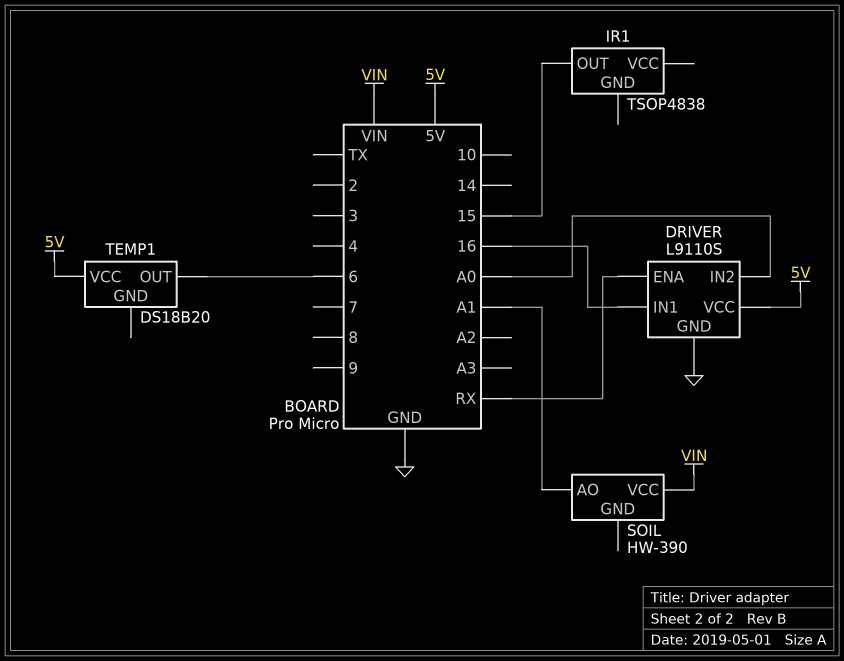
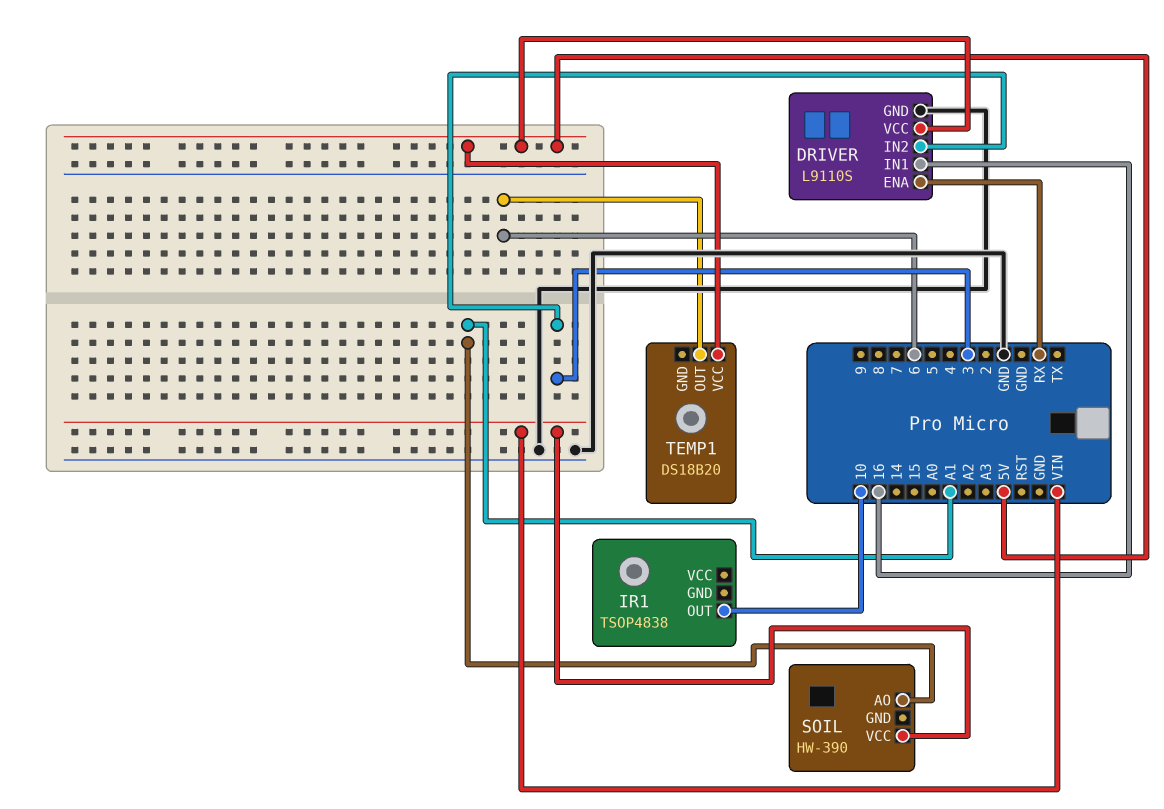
DRIVER pin IN2: A0 -> 3
IR1 pin OUT: 15 -> 10

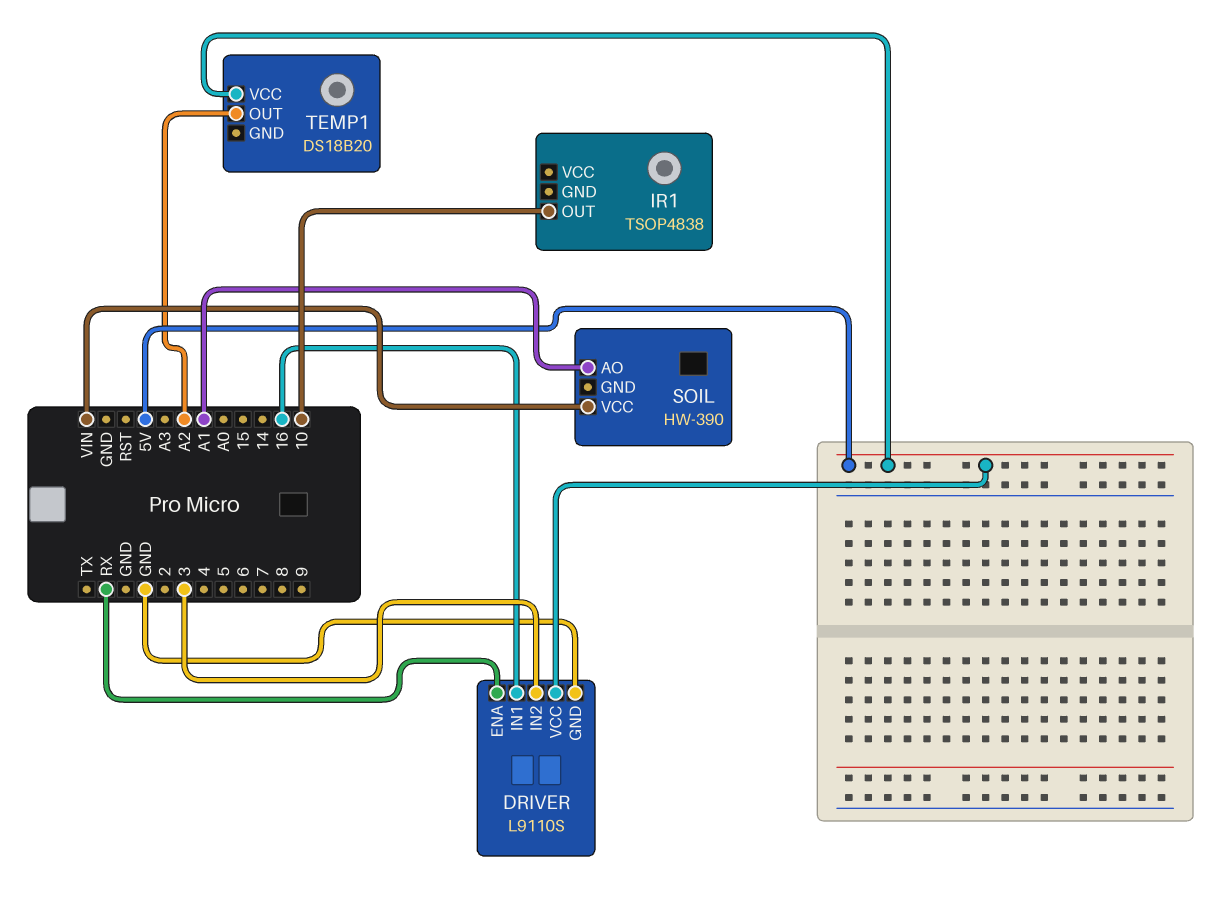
TEMP1 pin OUT: 6 -> A2

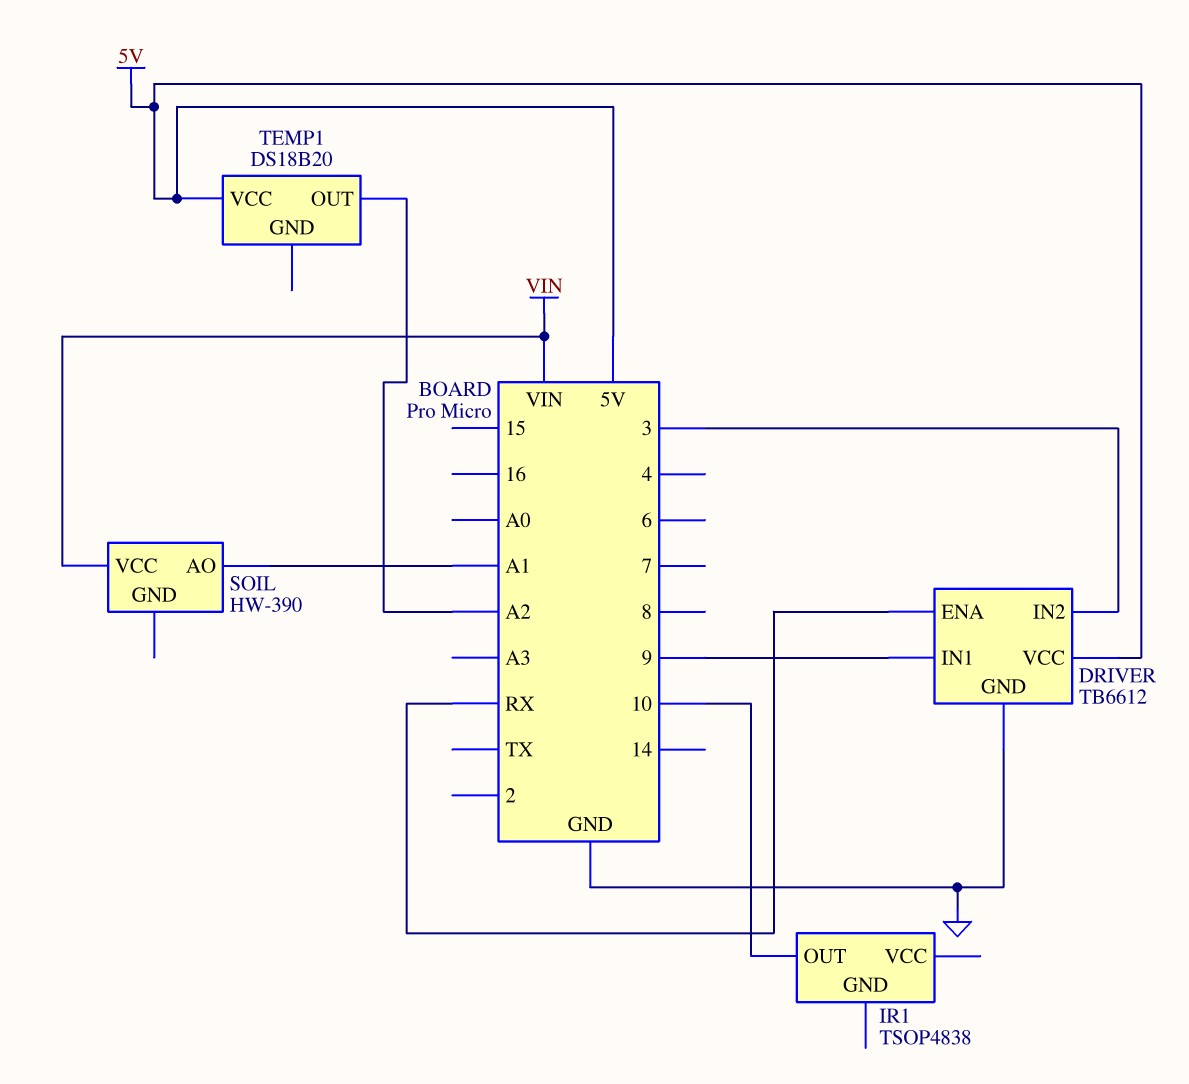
DRIVER: L9110S -> TB6612
DRIVER pin IN1: 16 -> 9

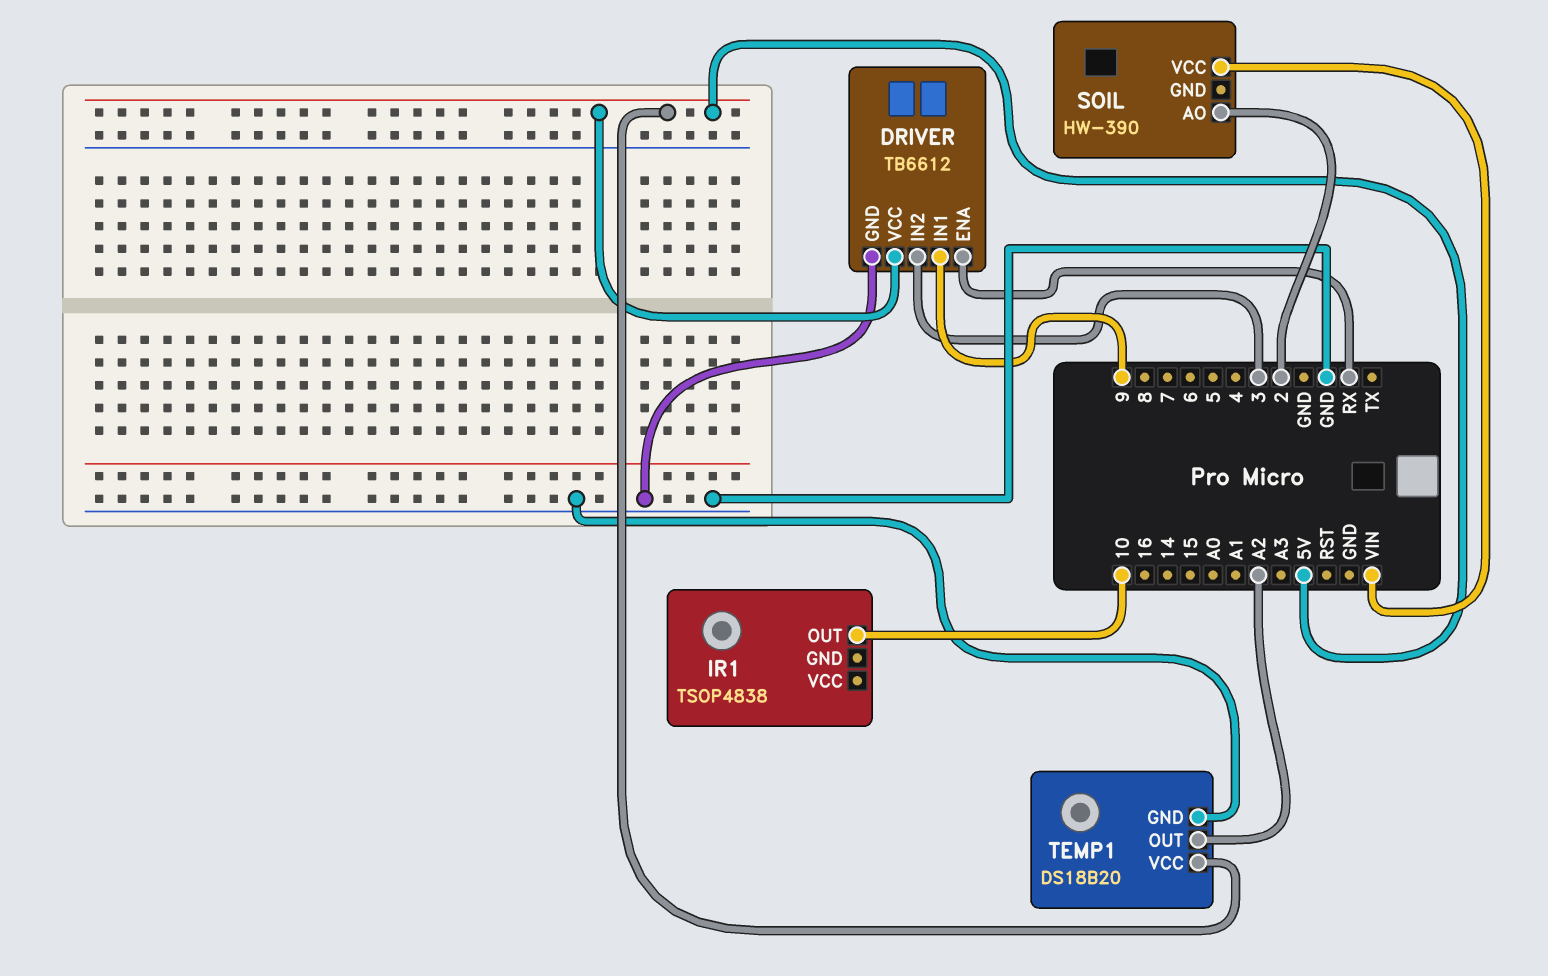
SOIL pin AO: A1 -> 2
TEMP1 pin GND: none -> GND

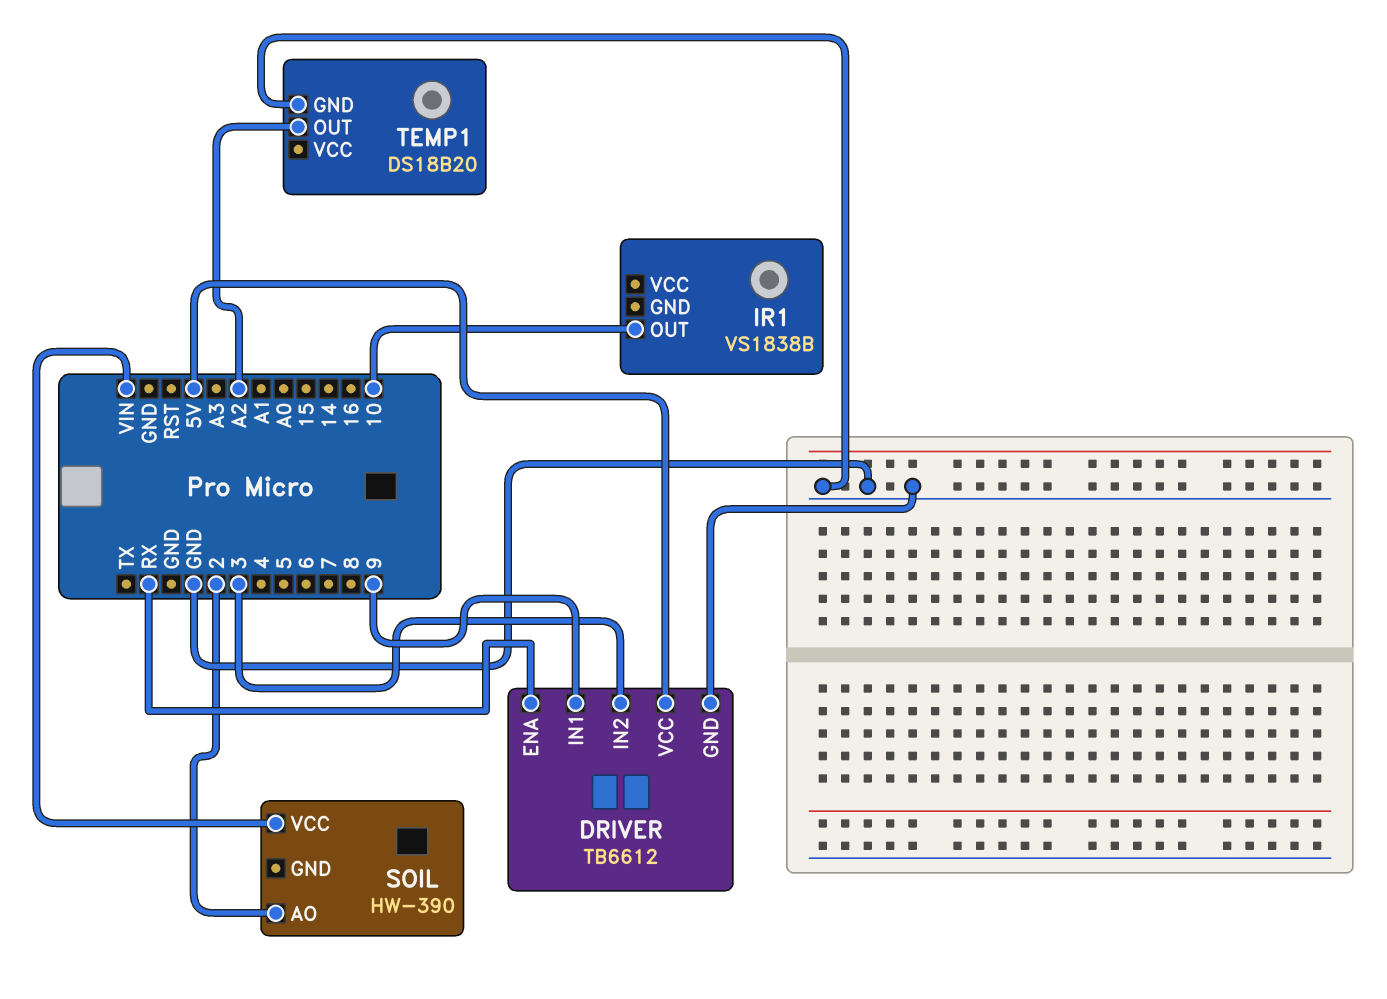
IR1: TSOP4838 -> VS1838B
TEMP1 pin VCC: 5V -> none

